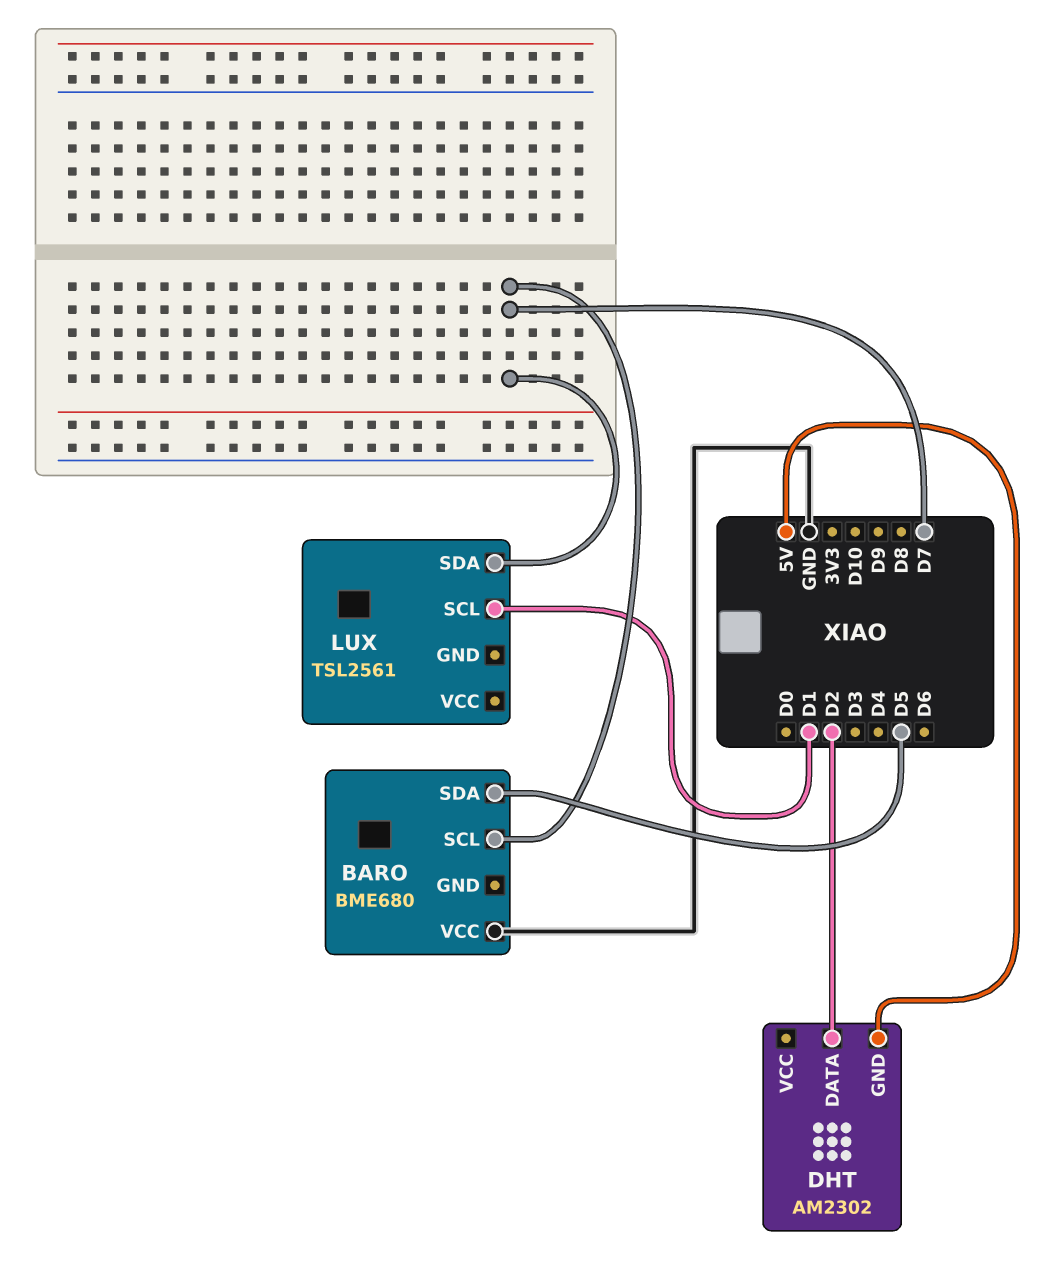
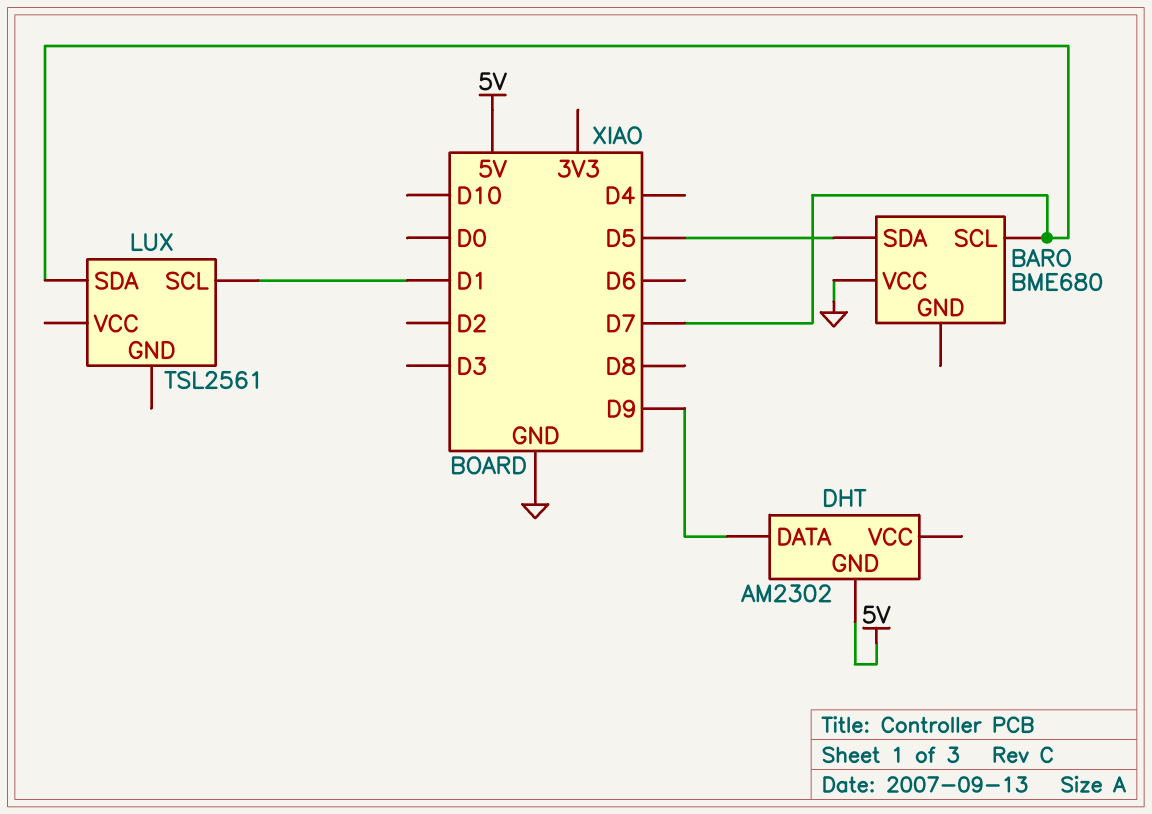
DHT pin DATA: D2 -> D9

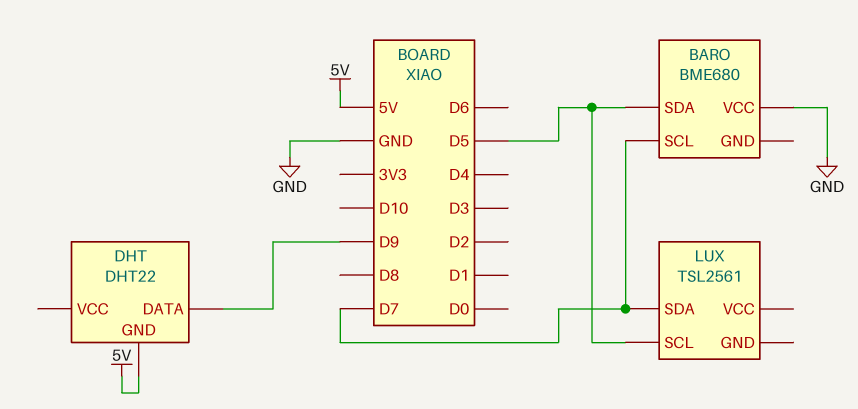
DHT: AM2302 -> DHT22
LUX pin SCL: D1 -> D5

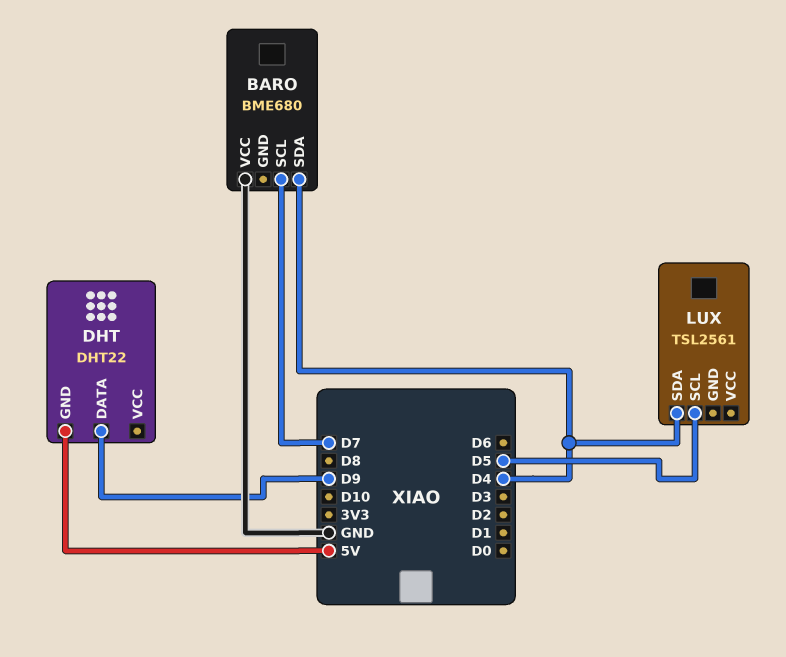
BARO pin SDA: D5 -> D4
LUX pin SDA: D7 -> D4

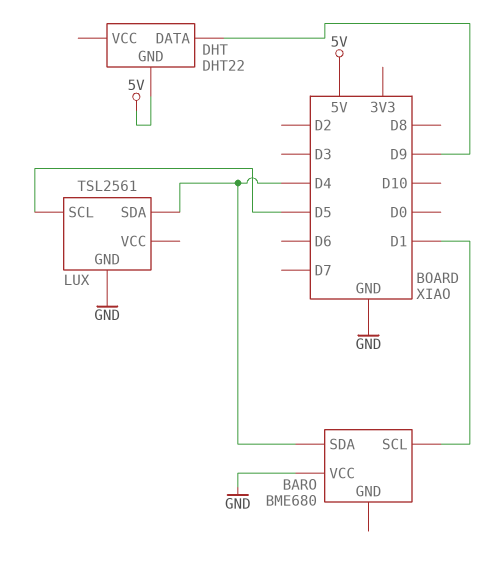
BARO pin SCL: D7 -> D1
LUX pin GND: none -> GND

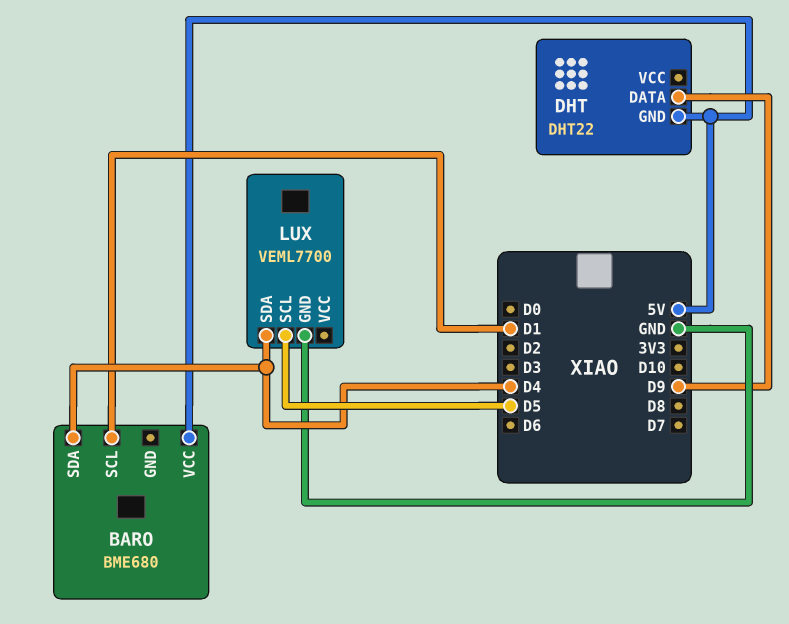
BARO pin VCC: GND -> 5V
LUX: TSL2561 -> VEML7700

